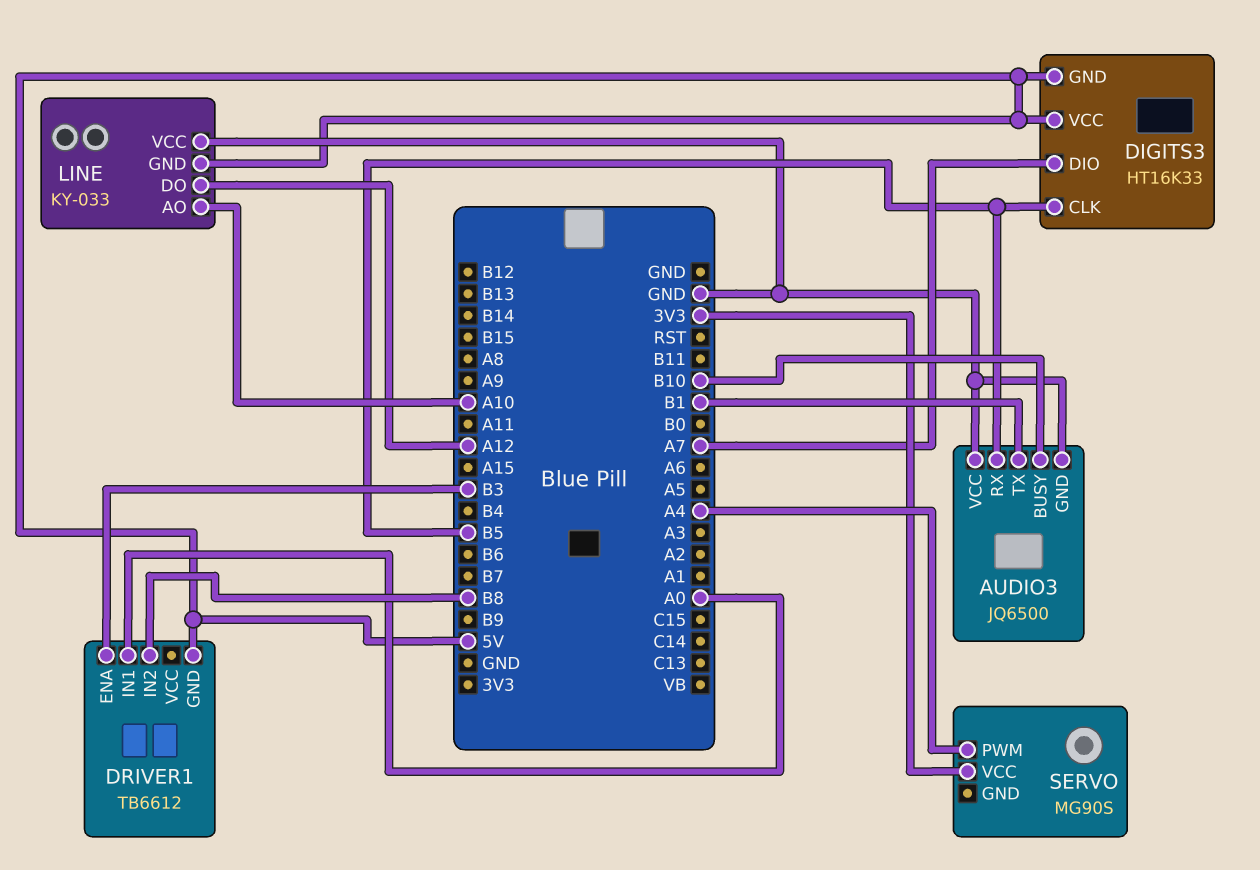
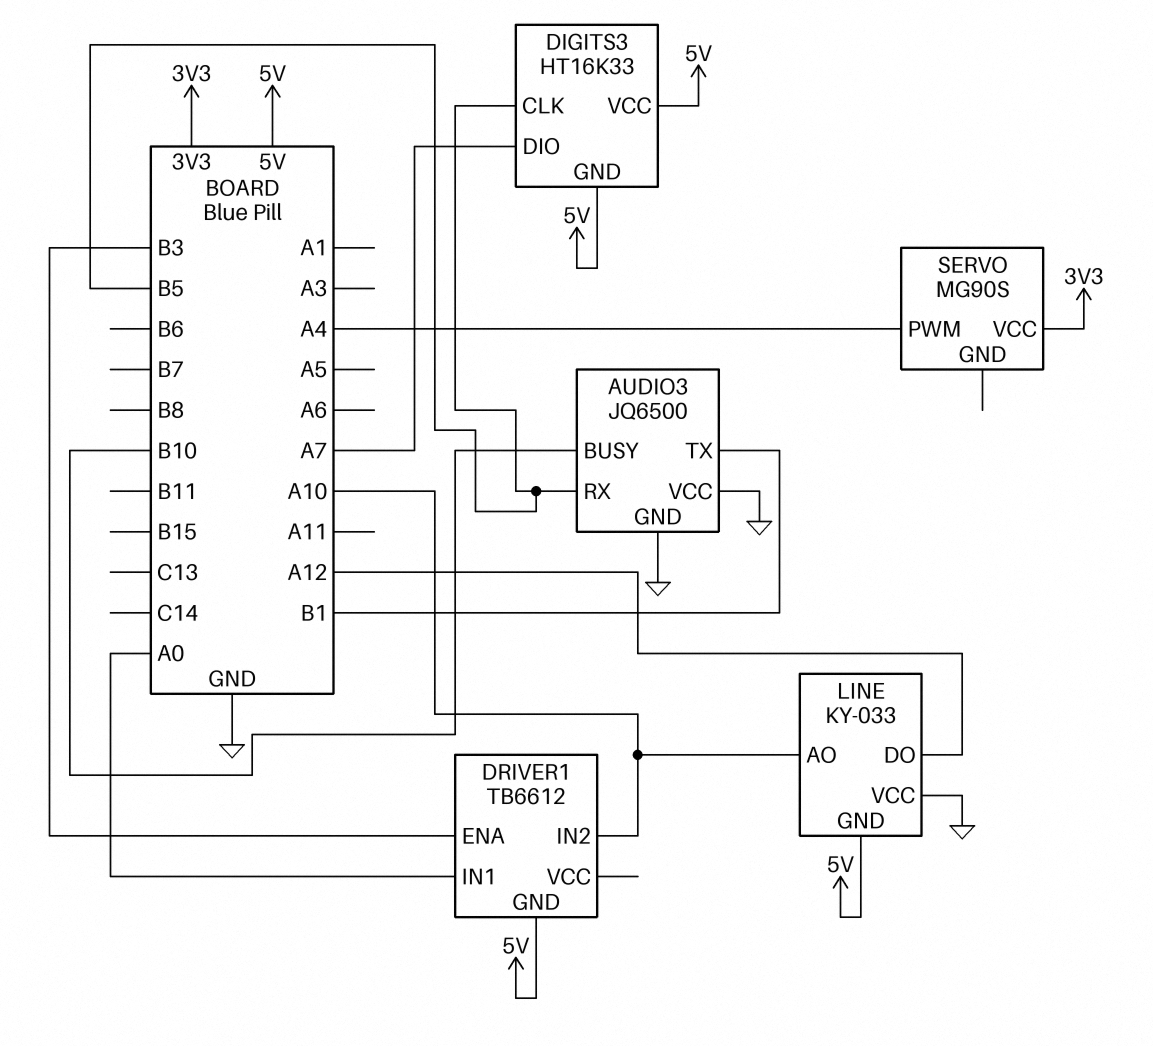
DRIVER1 pin IN2: B8 -> A10

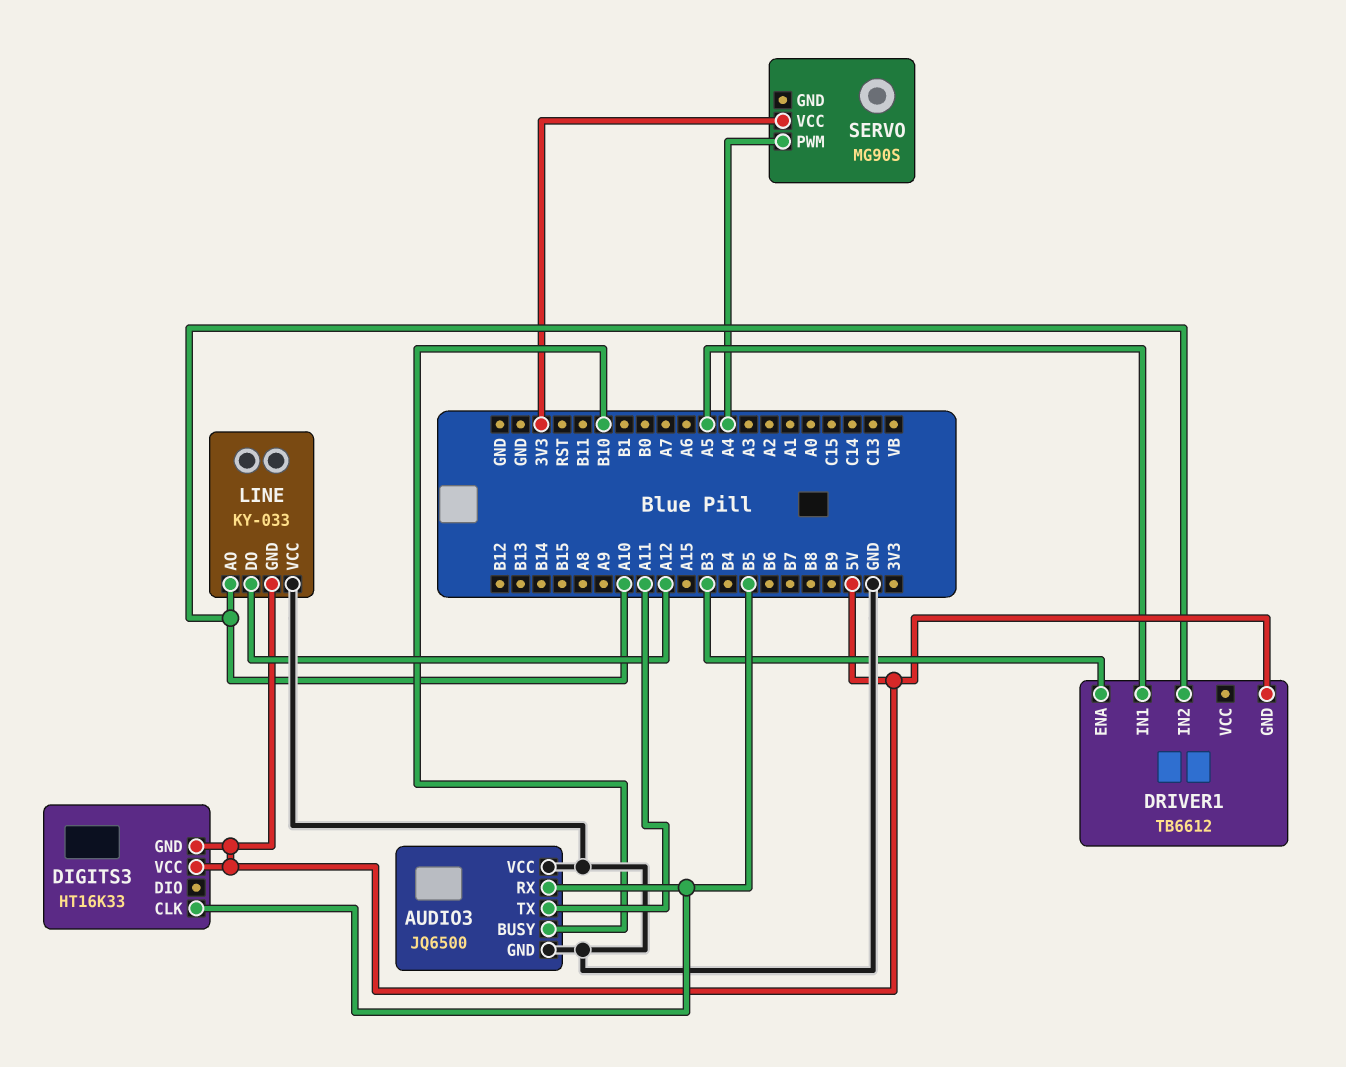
AUDIO3 pin TX: B1 -> A11
DIGITS3 pin DIO: A7 -> none
DRIVER1 pin IN1: A0 -> A5

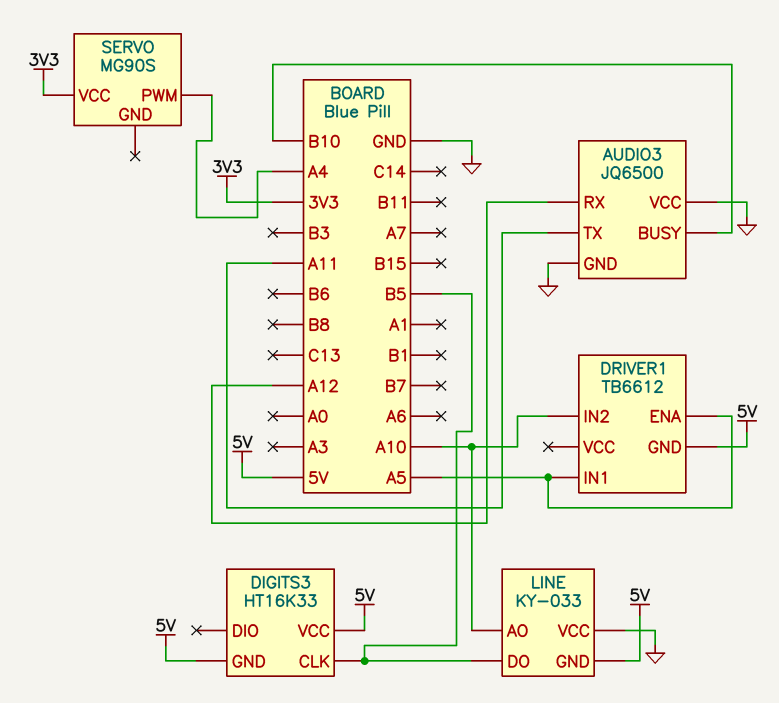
AUDIO3 pin RX: B5 -> A12
DRIVER1 pin ENA: B3 -> A5
LINE pin DO: A12 -> B5

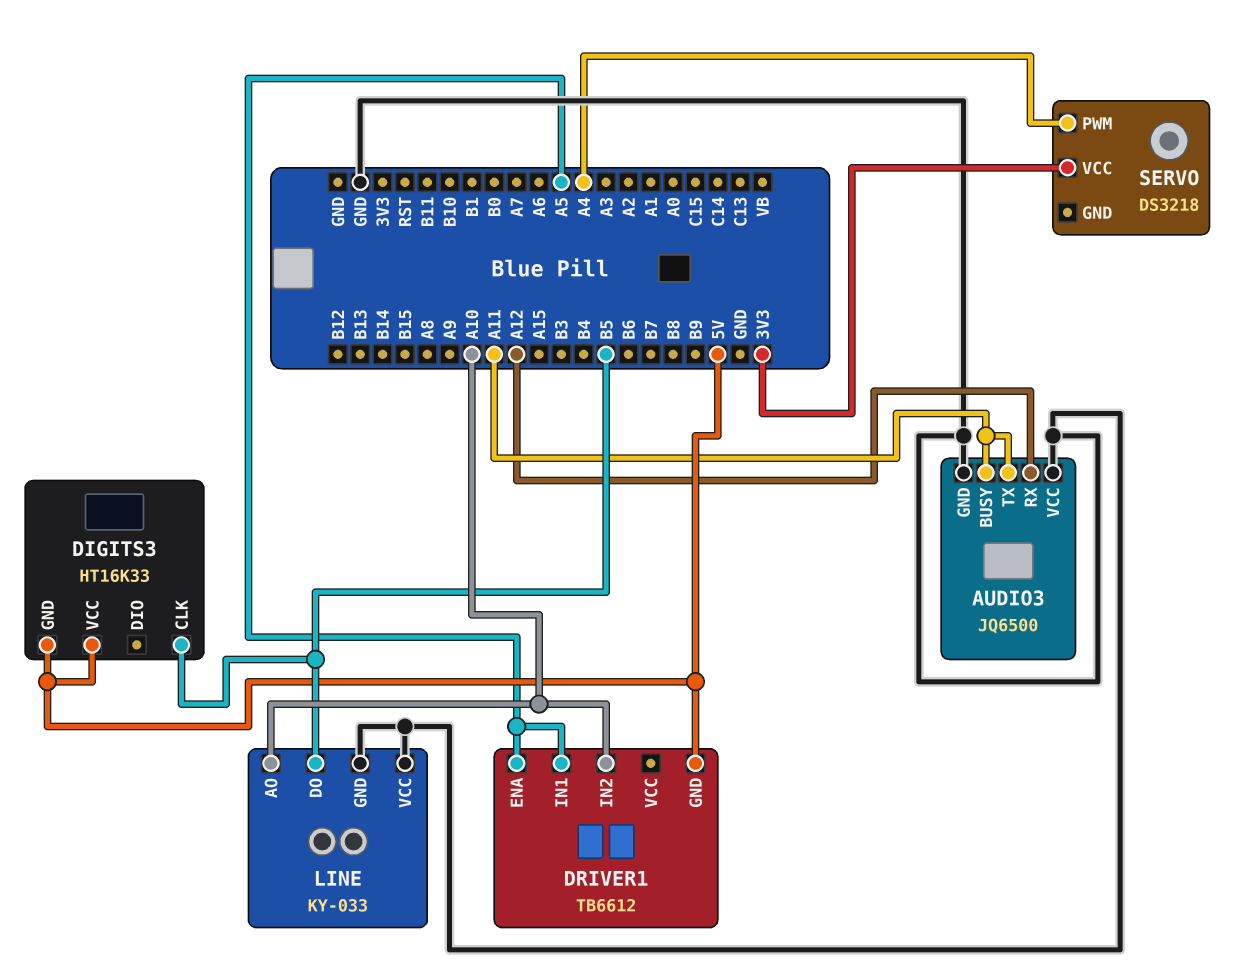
AUDIO3 pin BUSY: B10 -> A11
LINE pin GND: 5V -> GND
SERVO: MG90S -> DS3218

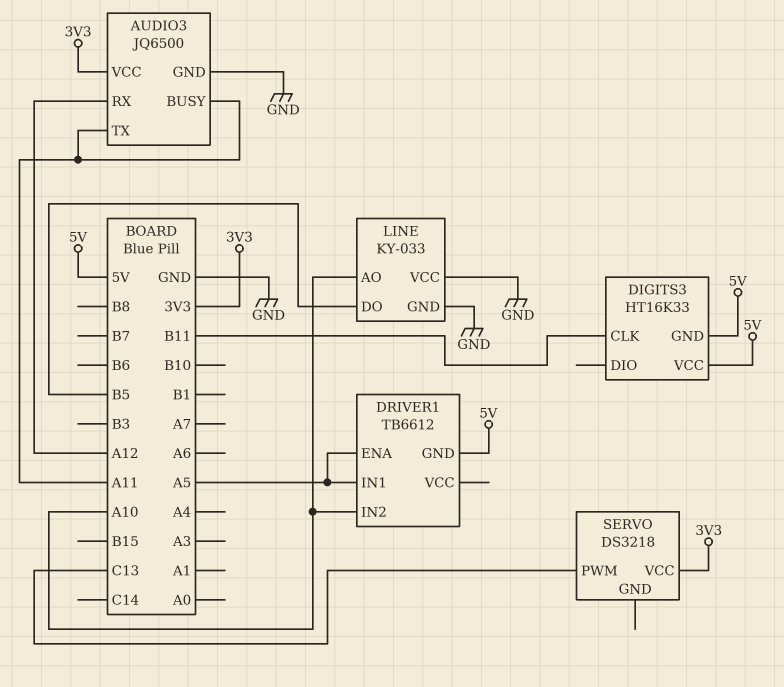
AUDIO3 pin VCC: GND -> 3V3
DIGITS3 pin CLK: B5 -> B11
SERVO pin PWM: A4 -> C13

